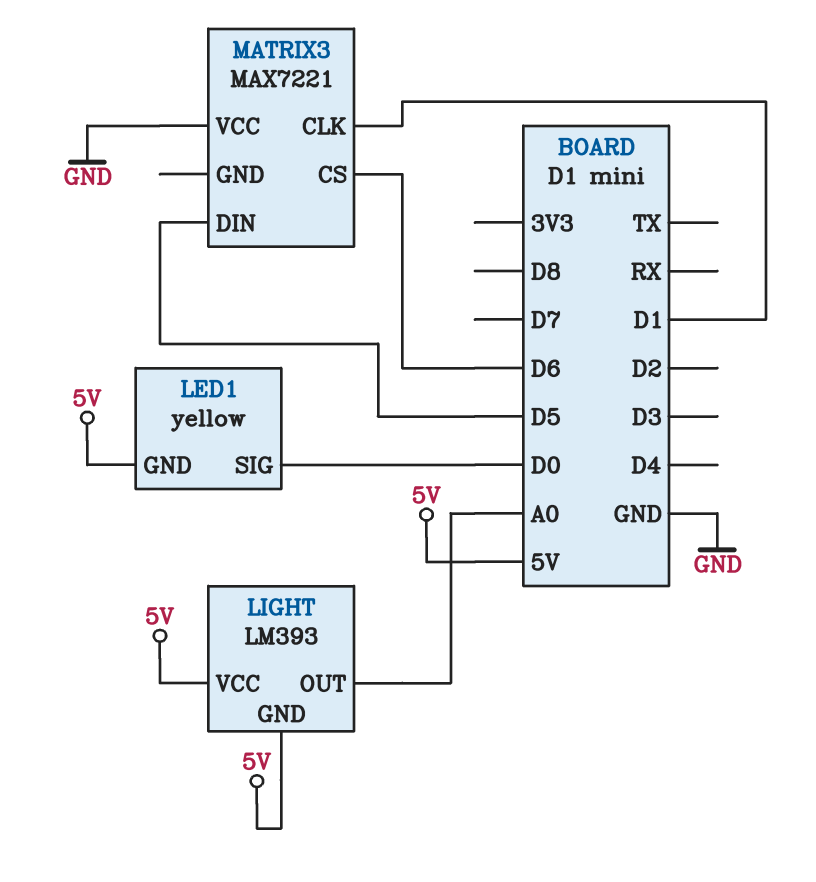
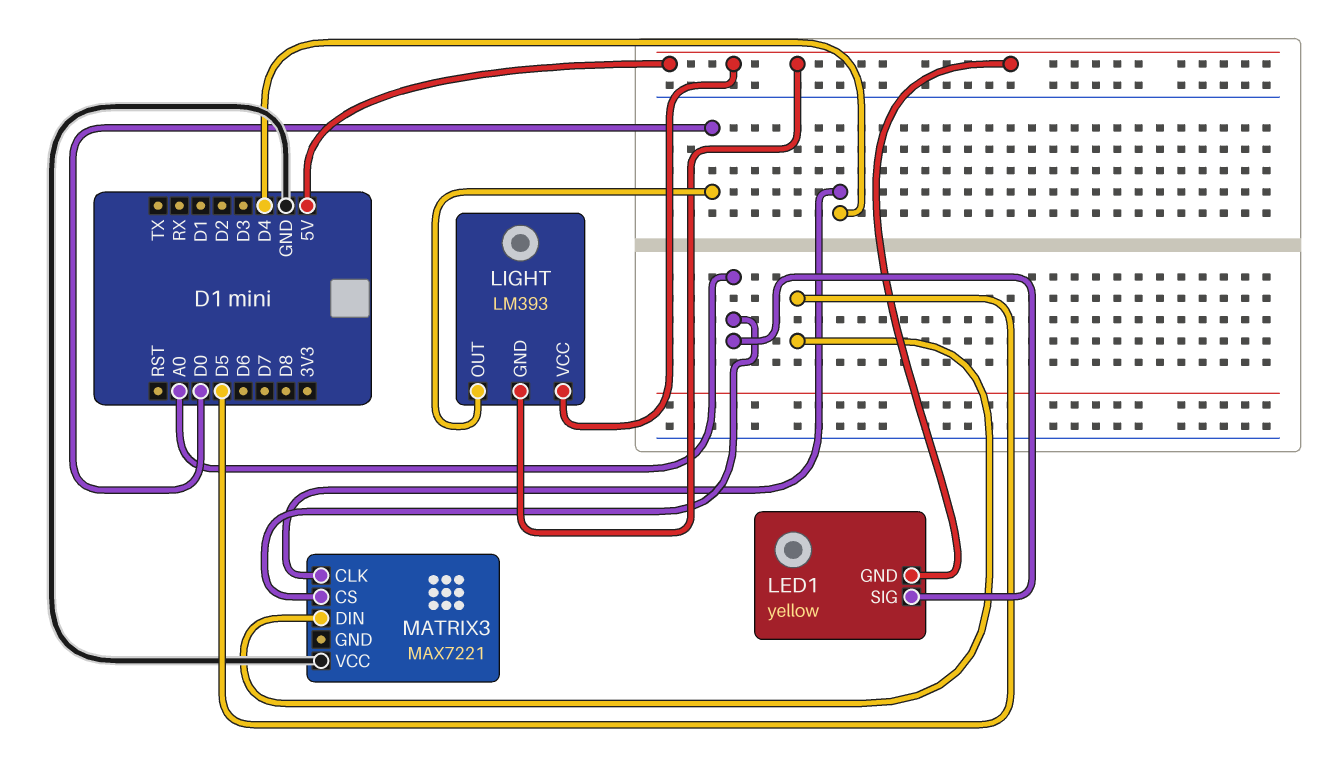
LED1 pin SIG: D0 -> A0
LIGHT pin OUT: A0 -> D0
MATRIX3 pin CLK: D1 -> D4
MATRIX3 pin CS: D6 -> A0

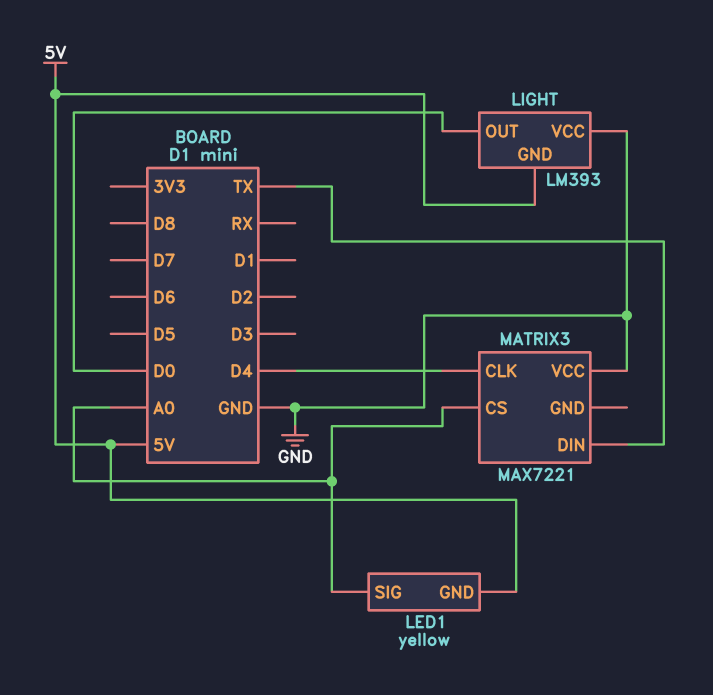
LIGHT pin VCC: 5V -> GND
MATRIX3 pin DIN: D5 -> TX

